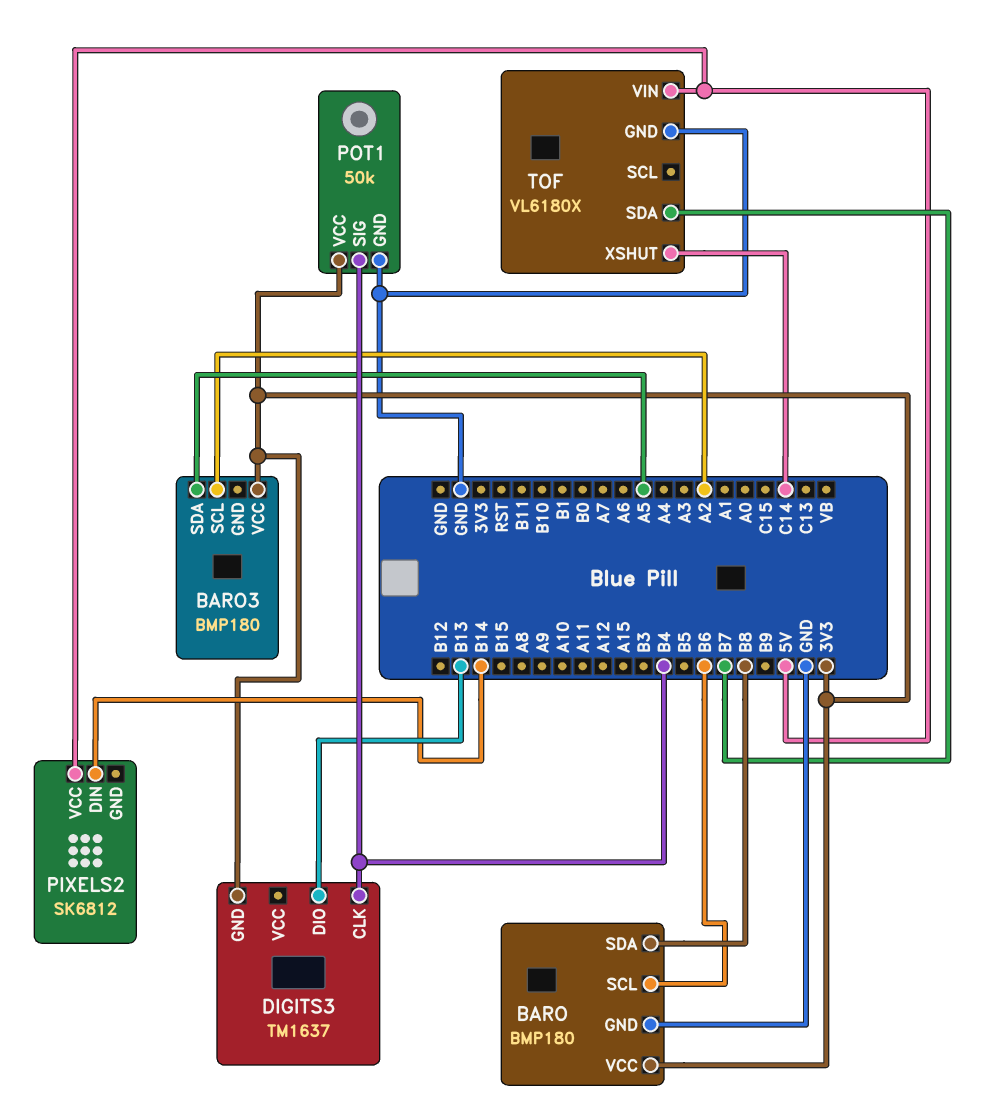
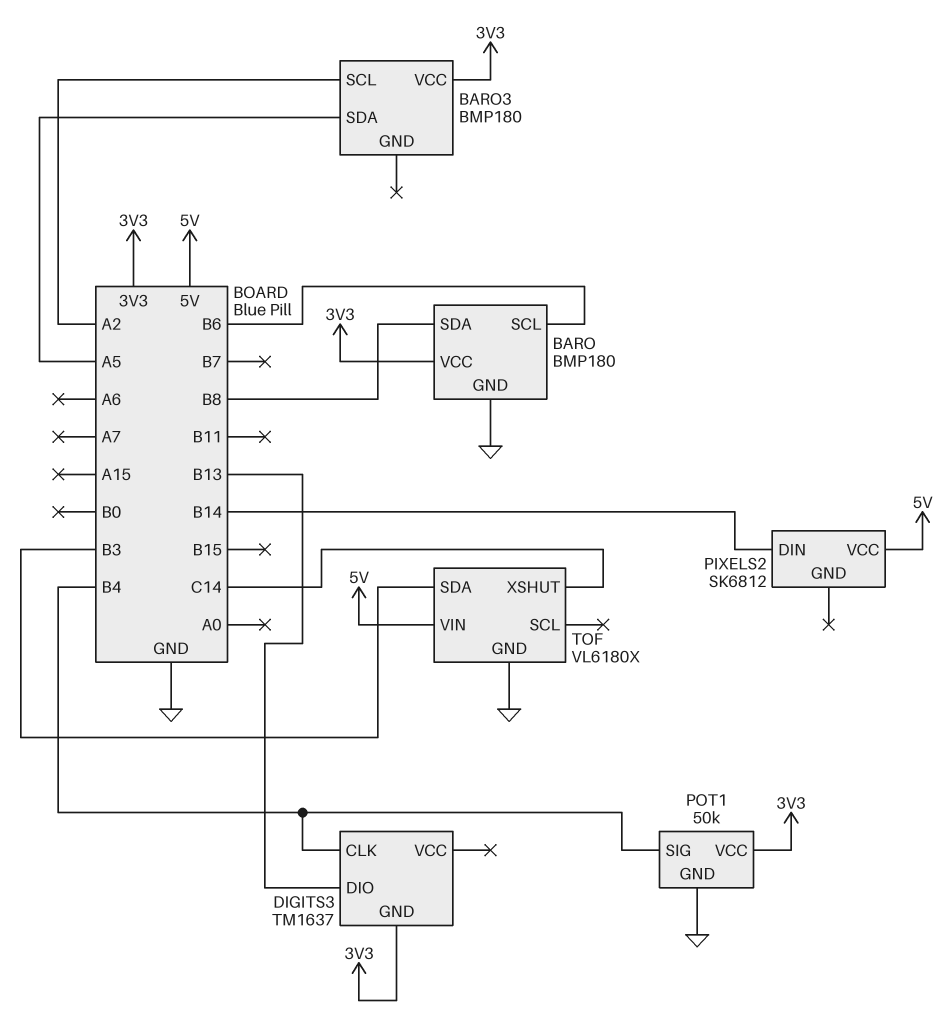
TOF pin SDA: B7 -> B3

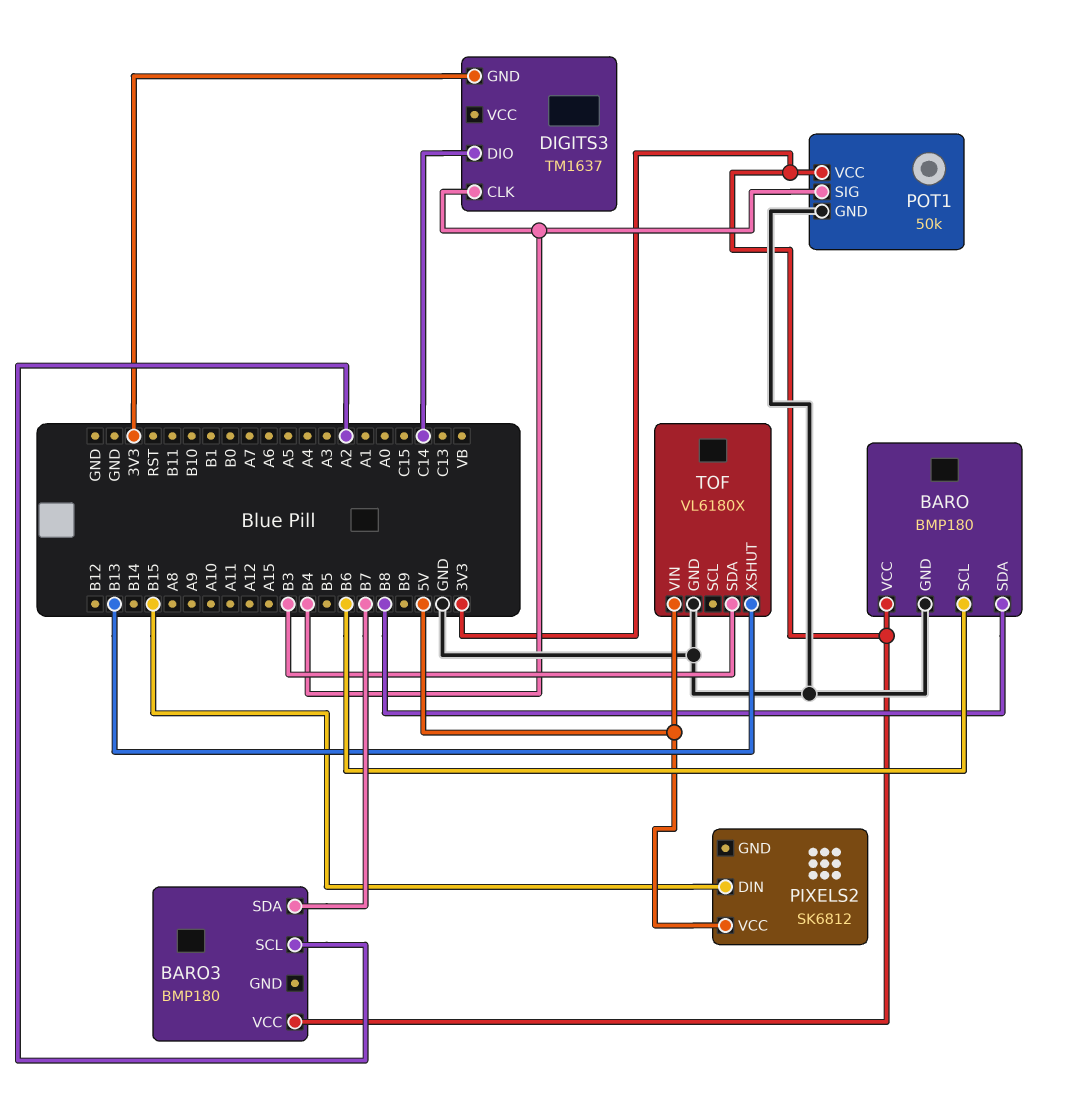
BARO3 pin SDA: A5 -> B7
DIGITS3 pin DIO: B13 -> C14
PIXELS2 pin DIN: B14 -> B15
TOF pin XSHUT: C14 -> B13

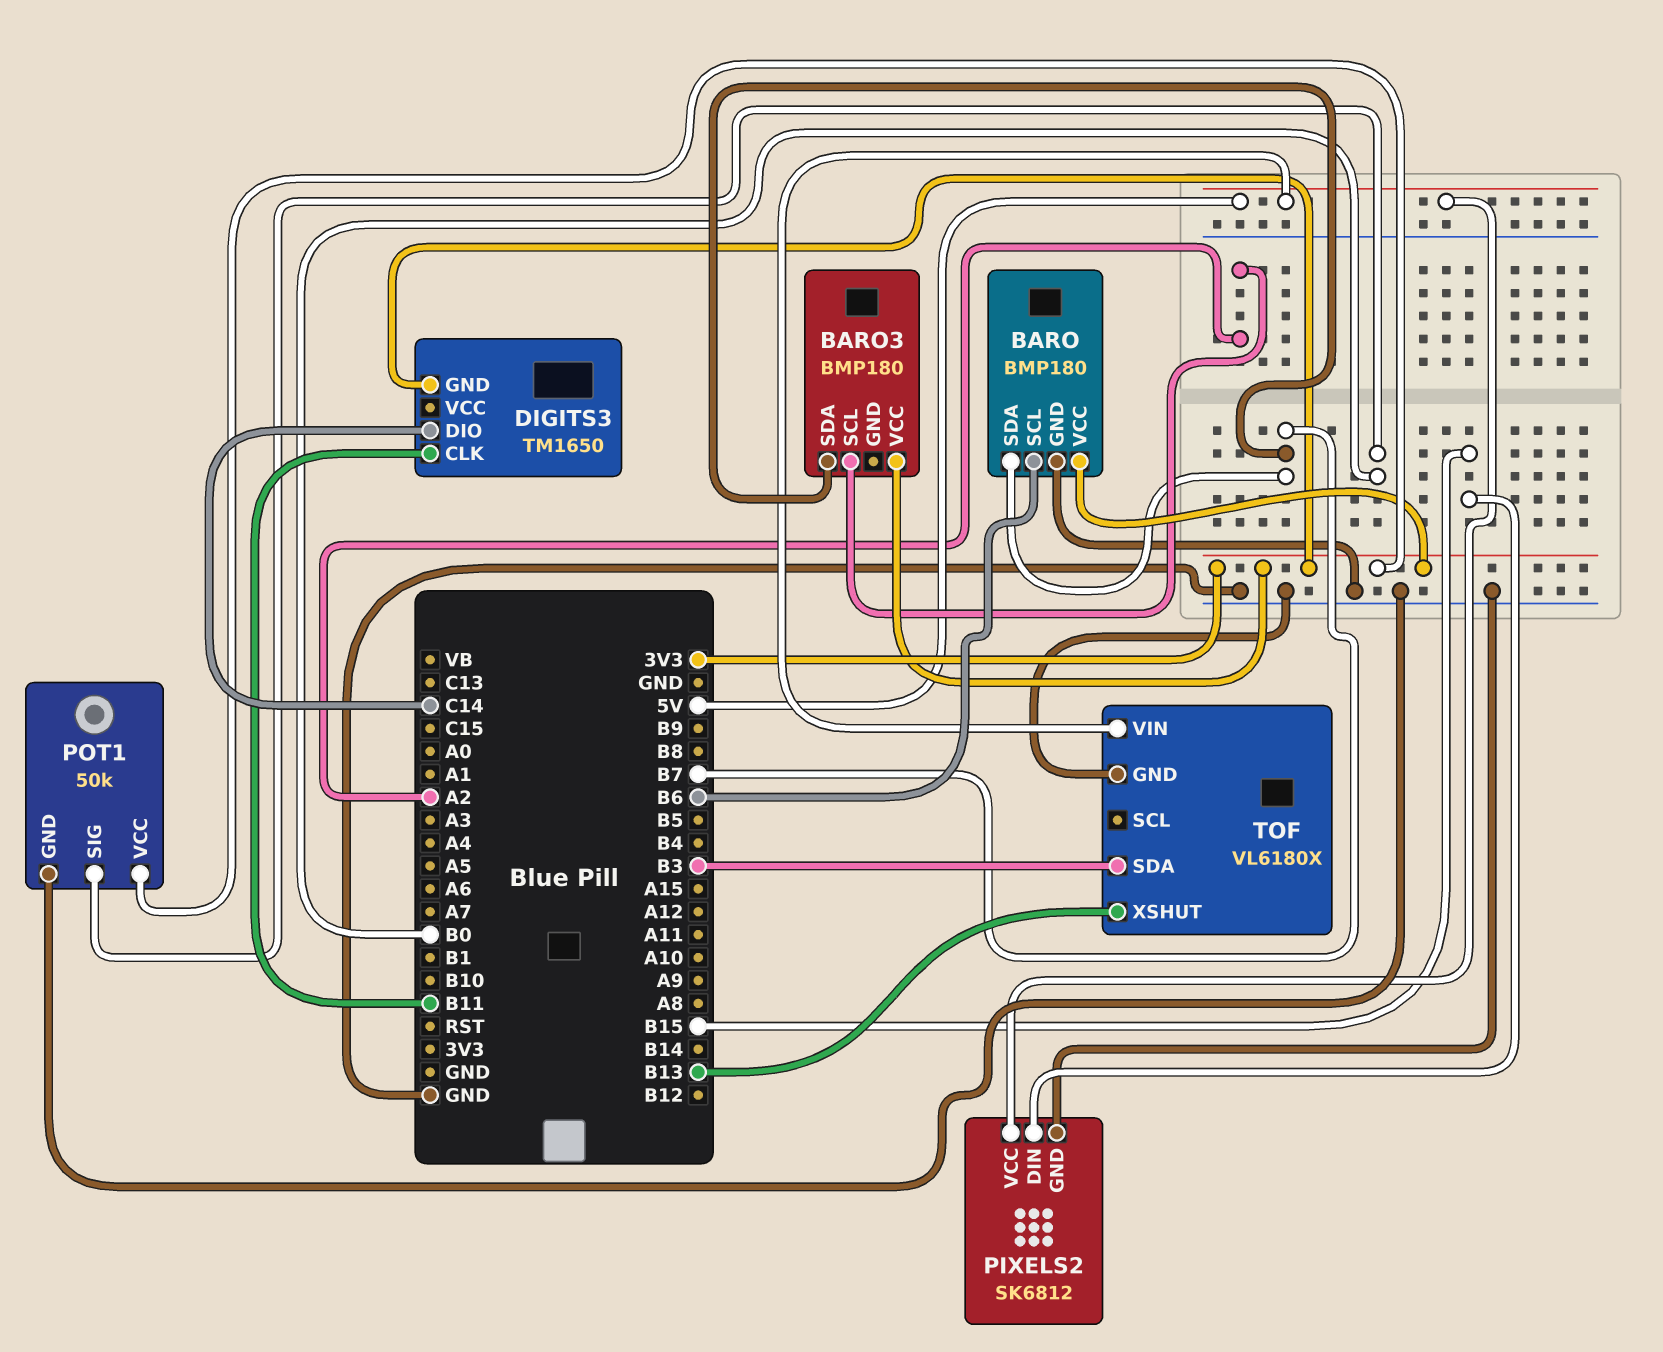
BARO pin SDA: B8 -> B7
DIGITS3: TM1637 -> TM1650
DIGITS3 pin CLK: B4 -> B11
PIXELS2 pin GND: none -> GND
POT1 pin SIG: B4 -> B0

